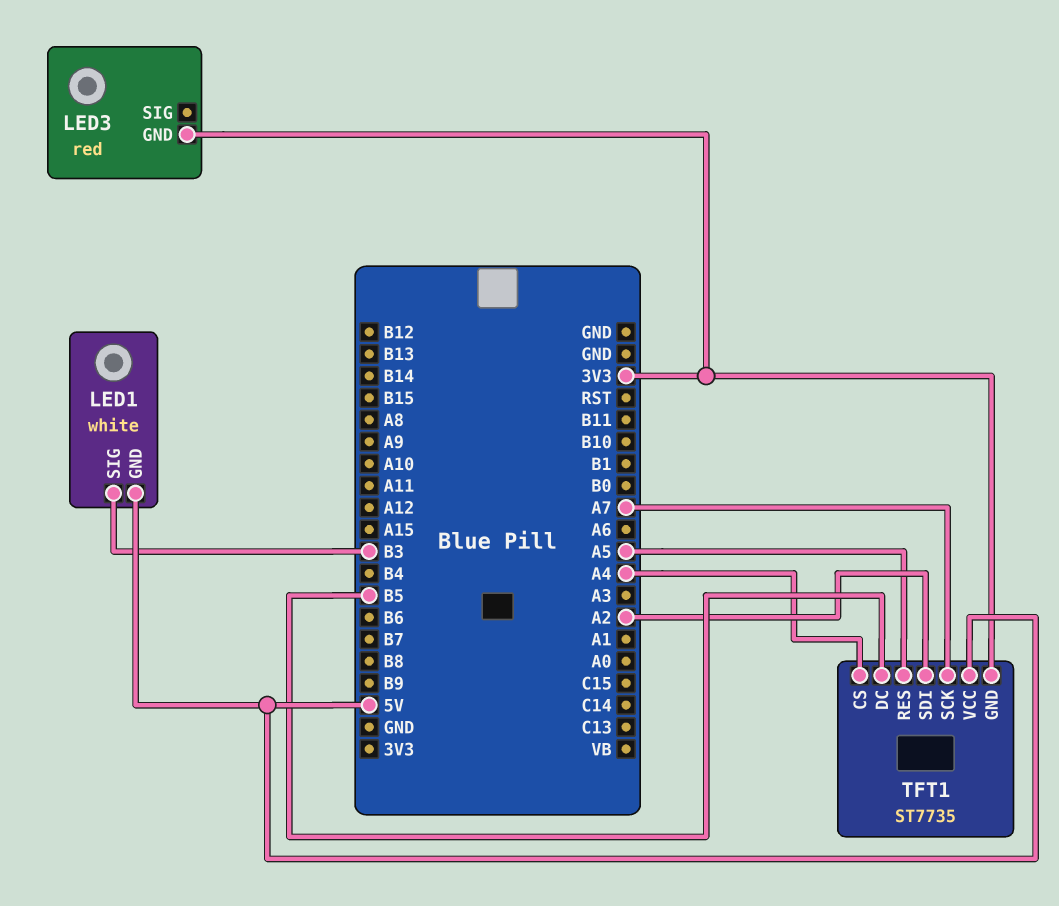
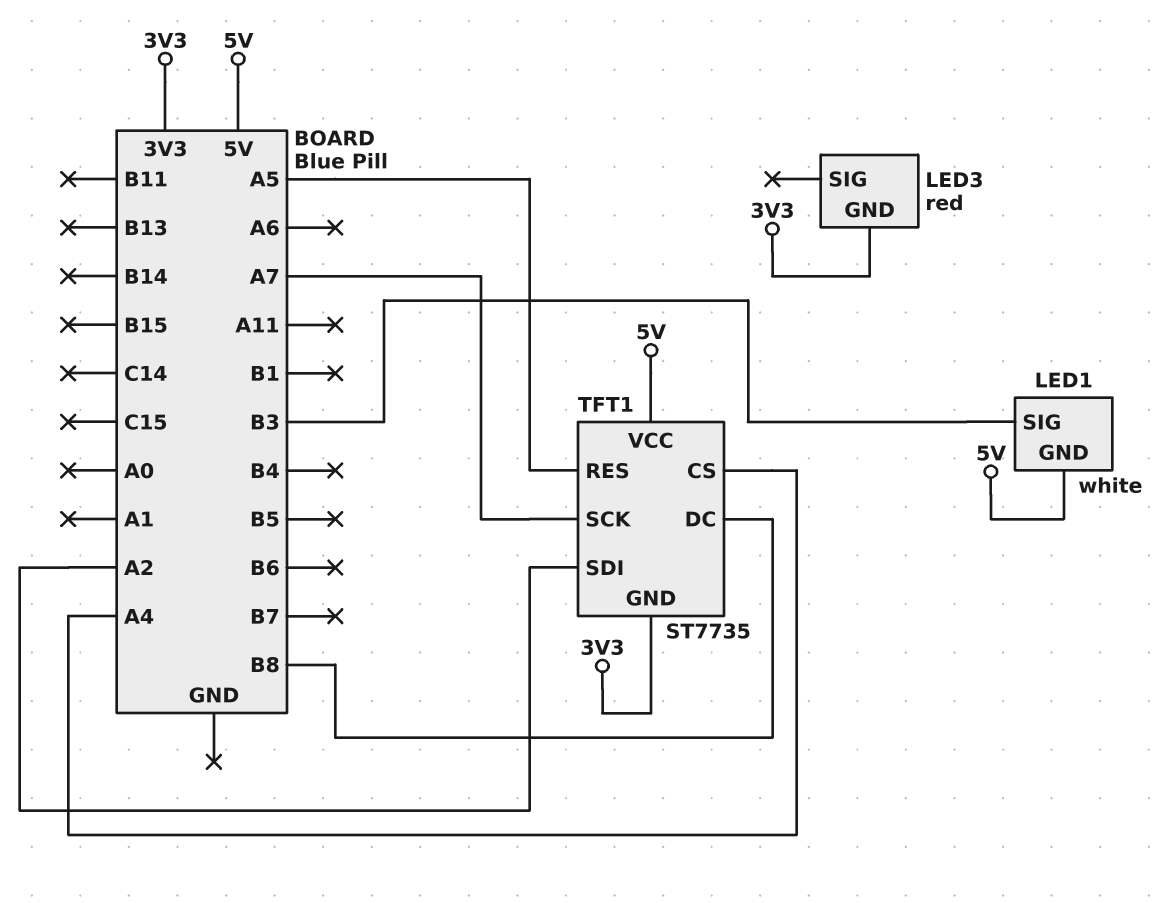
TFT1 pin DC: B5 -> B8

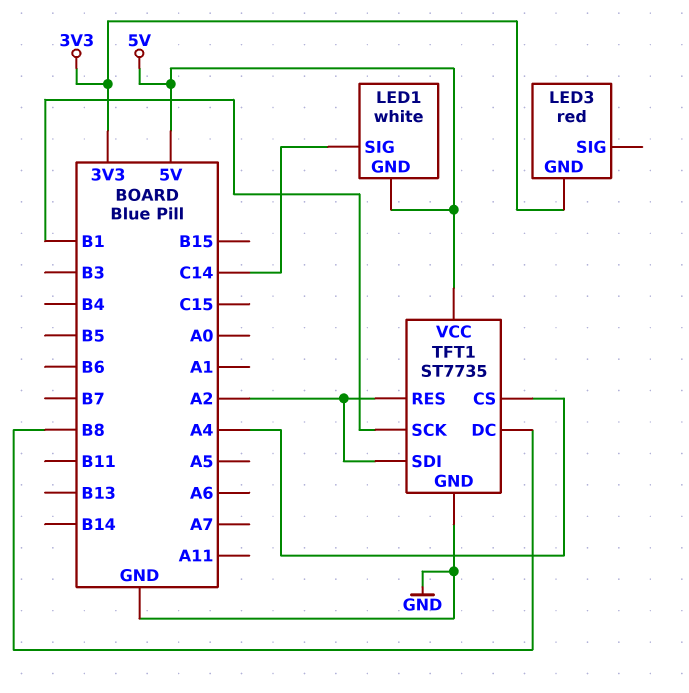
LED1 pin SIG: B3 -> C14
TFT1 pin GND: 3V3 -> GND
TFT1 pin RES: A5 -> A2
TFT1 pin SCK: A7 -> B1

